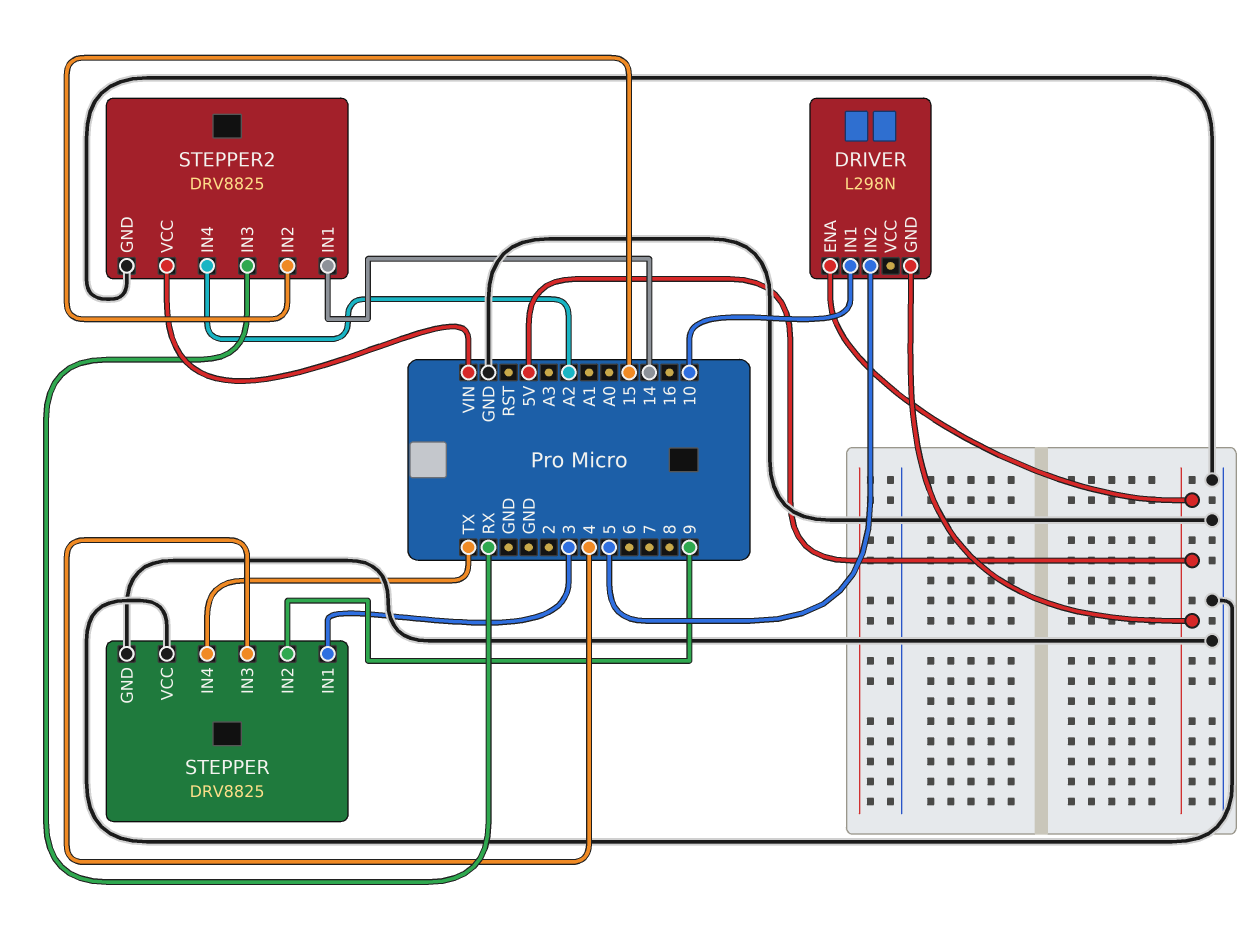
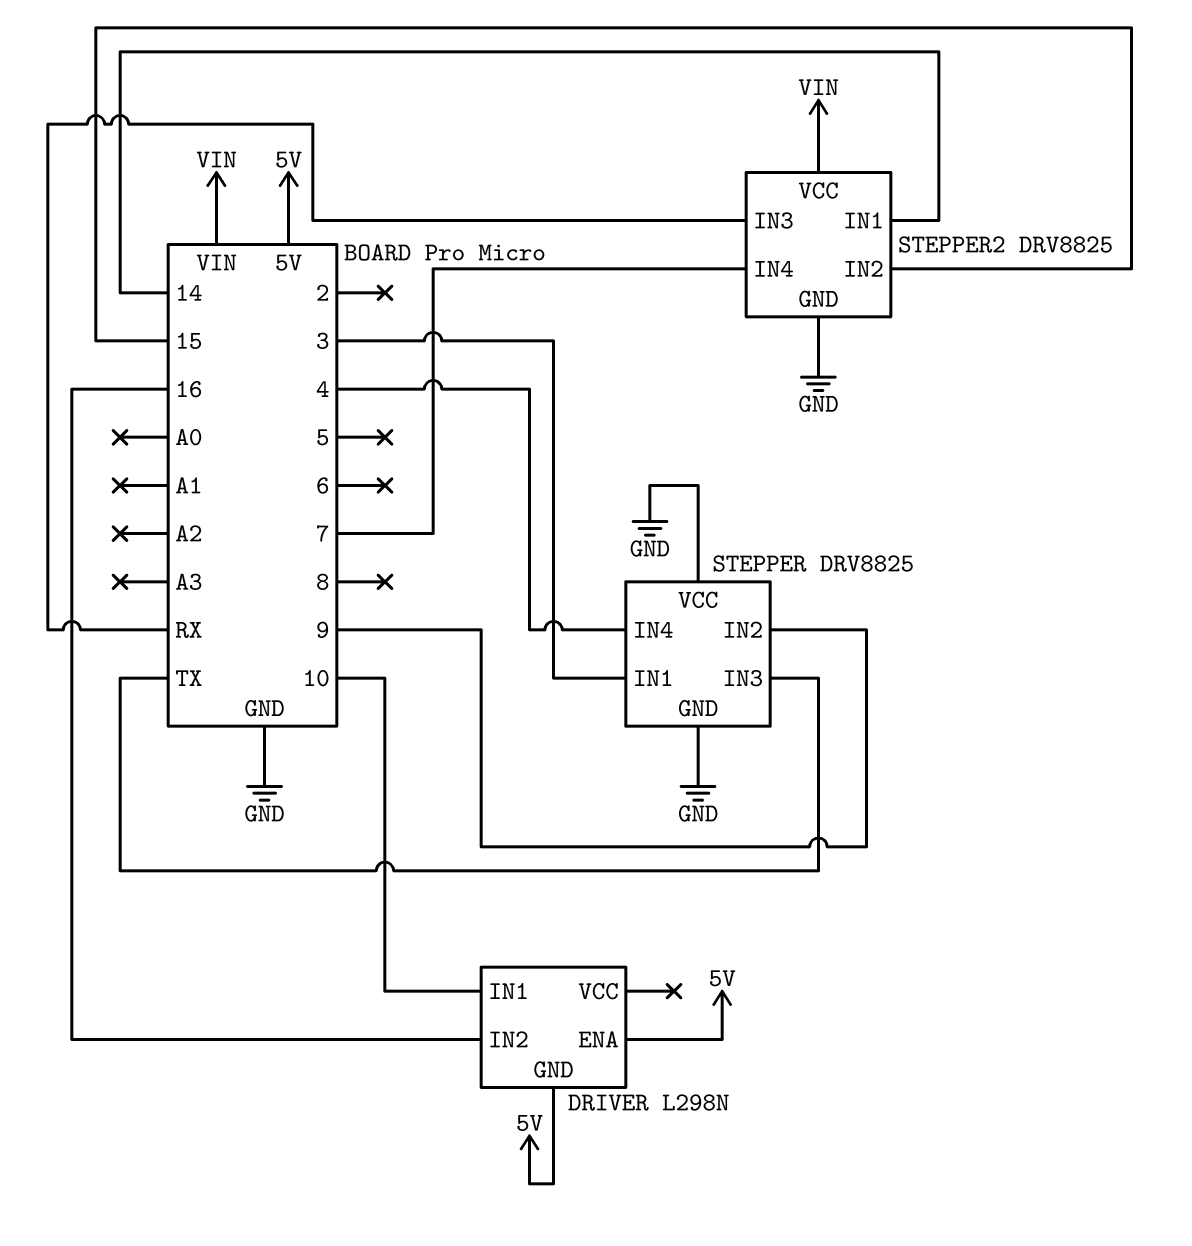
DRIVER pin IN2: 5 -> 16
STEPPER pin IN3: 4 -> TX
STEPPER pin IN4: TX -> 4
STEPPER2 pin IN4: A2 -> 7

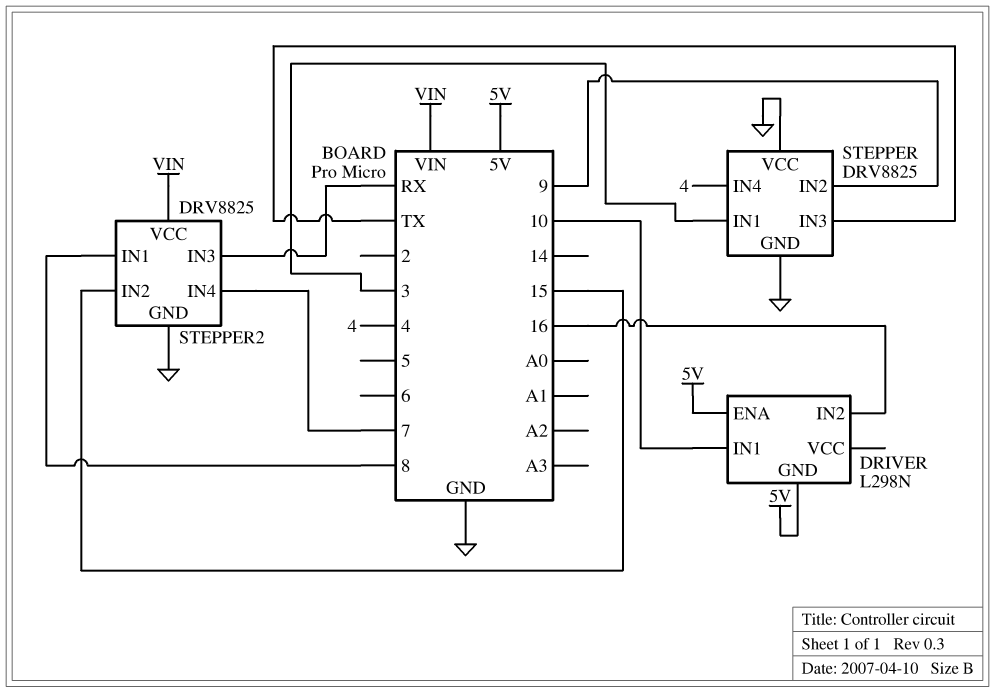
STEPPER2 pin IN1: 14 -> 8

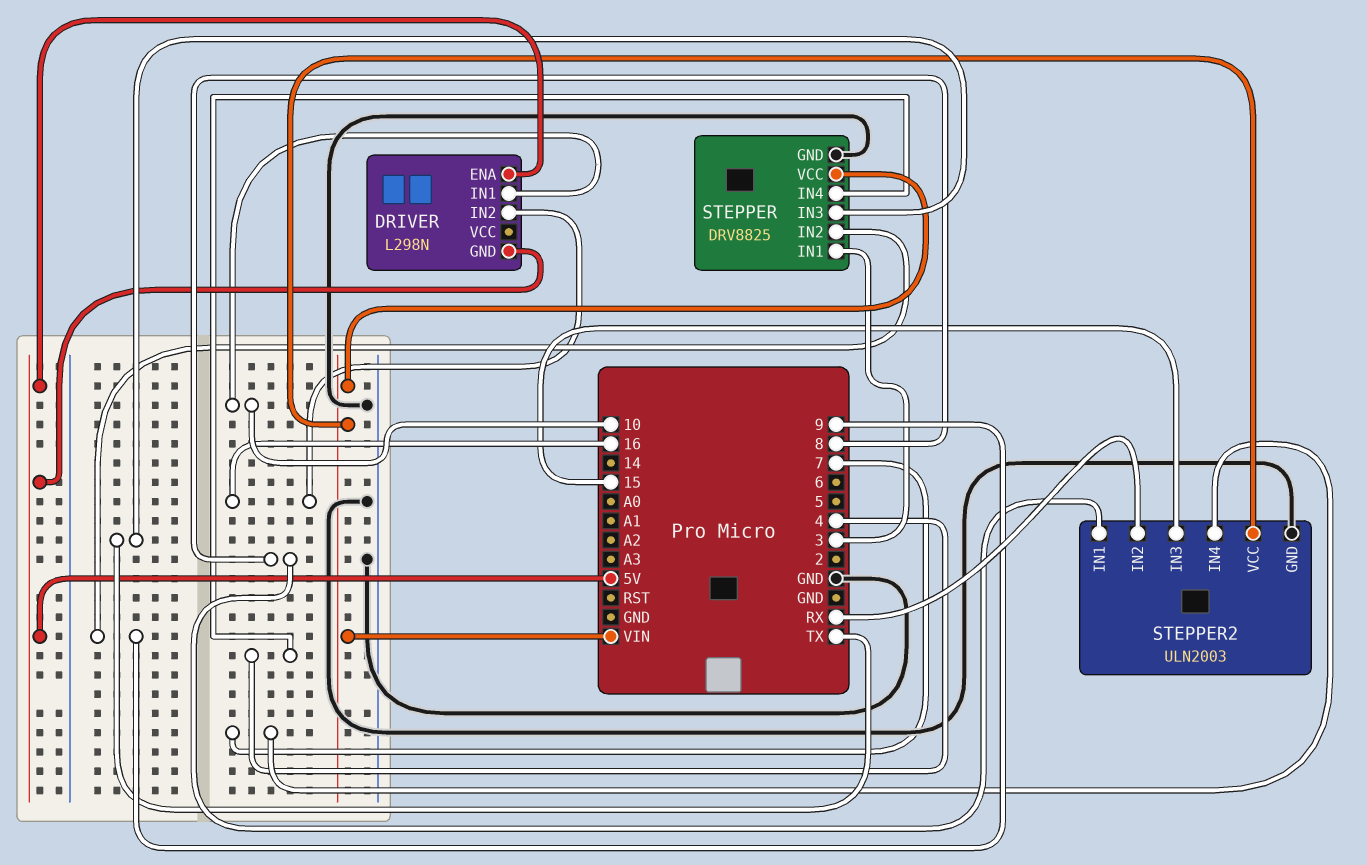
STEPPER pin VCC: GND -> VIN
STEPPER2: DRV8825 -> ULN2003
STEPPER2 pin IN2: 15 -> RX
STEPPER2 pin IN3: RX -> 15

